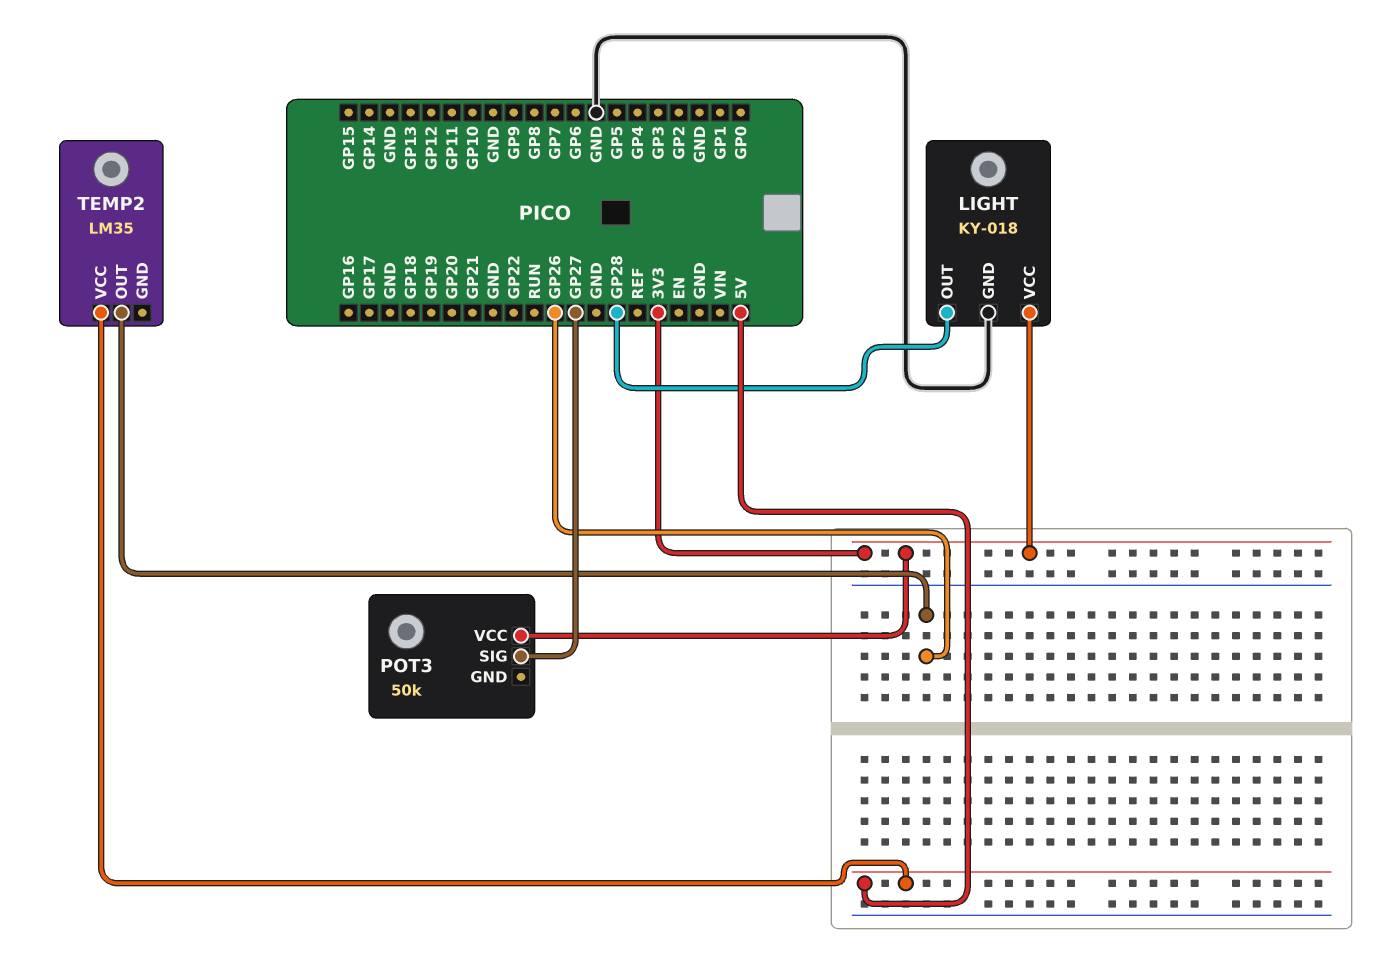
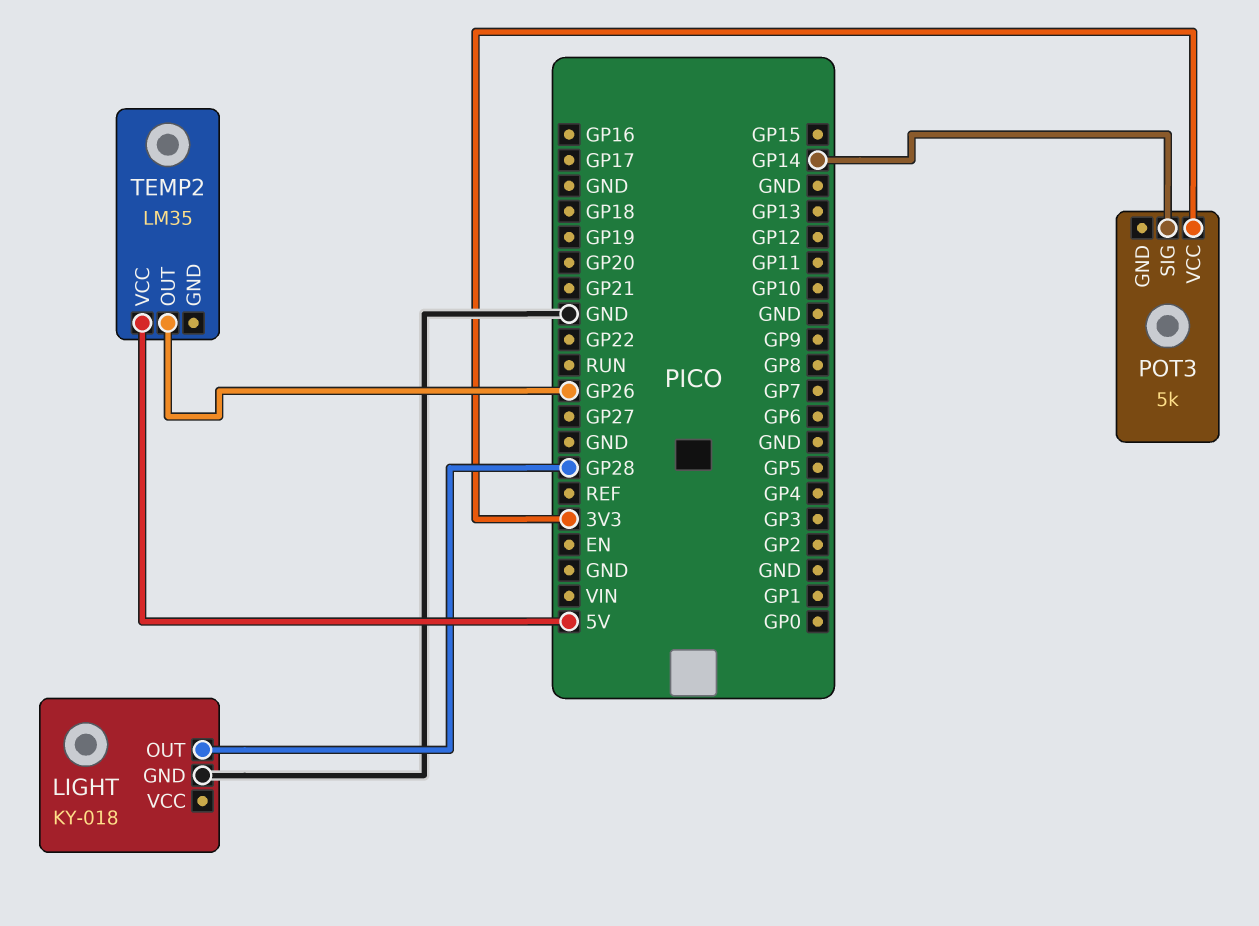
LIGHT pin VCC: 3V3 -> none
POT3: 50k -> 5k
POT3 pin SIG: GP27 -> GP14

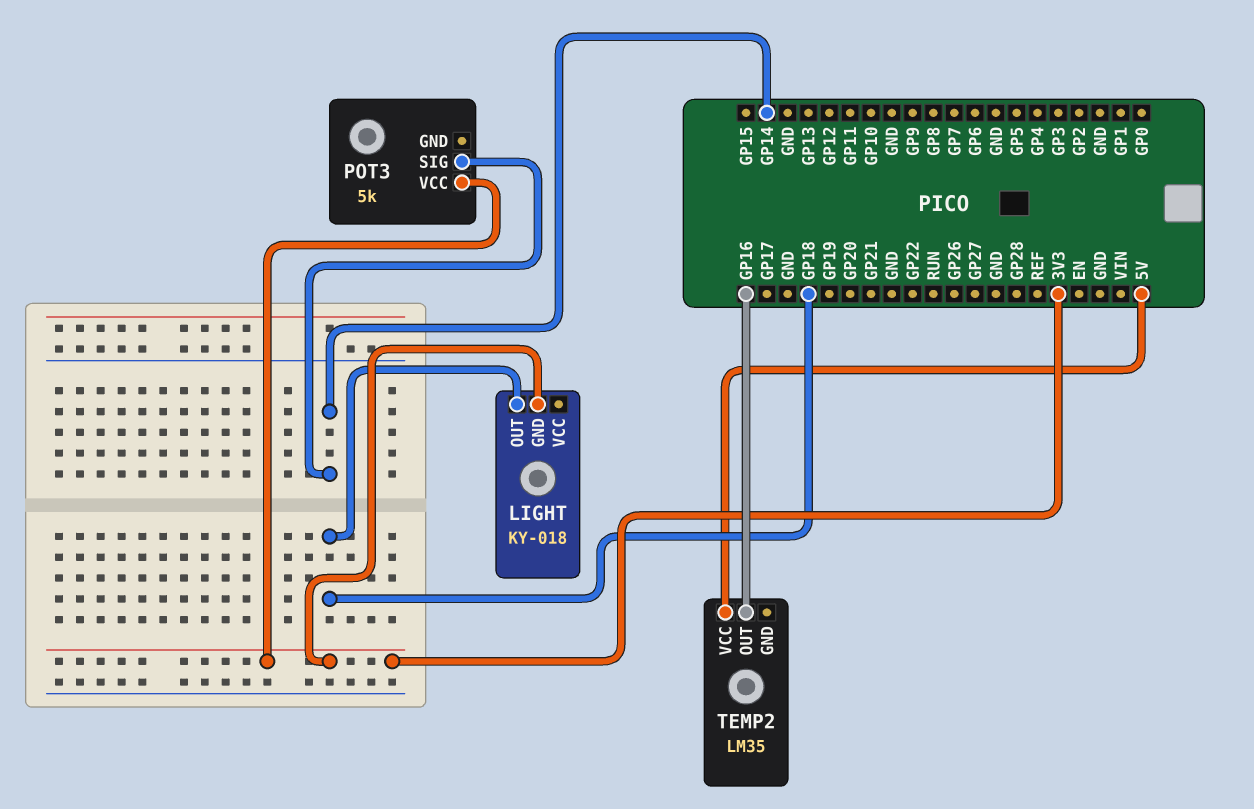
LIGHT pin GND: GND -> 3V3
LIGHT pin OUT: GP28 -> GP18
TEMP2 pin OUT: GP26 -> GP16

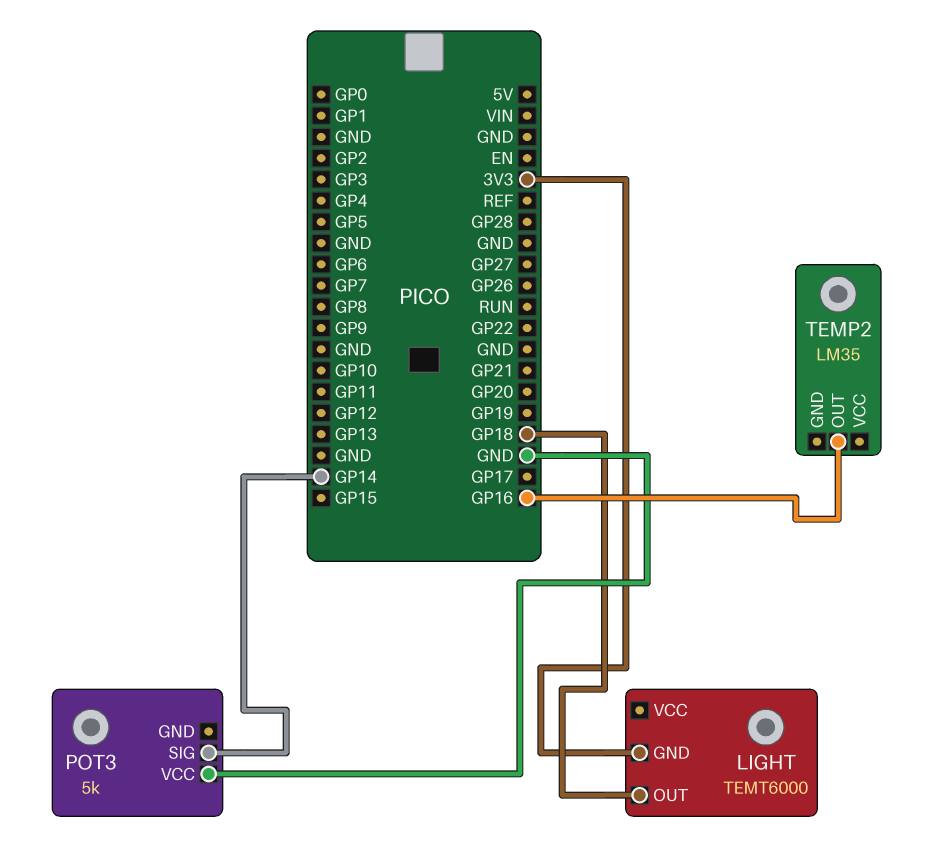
LIGHT: KY-018 -> TEMT6000
POT3 pin VCC: 3V3 -> GND
TEMP2 pin VCC: 5V -> none

